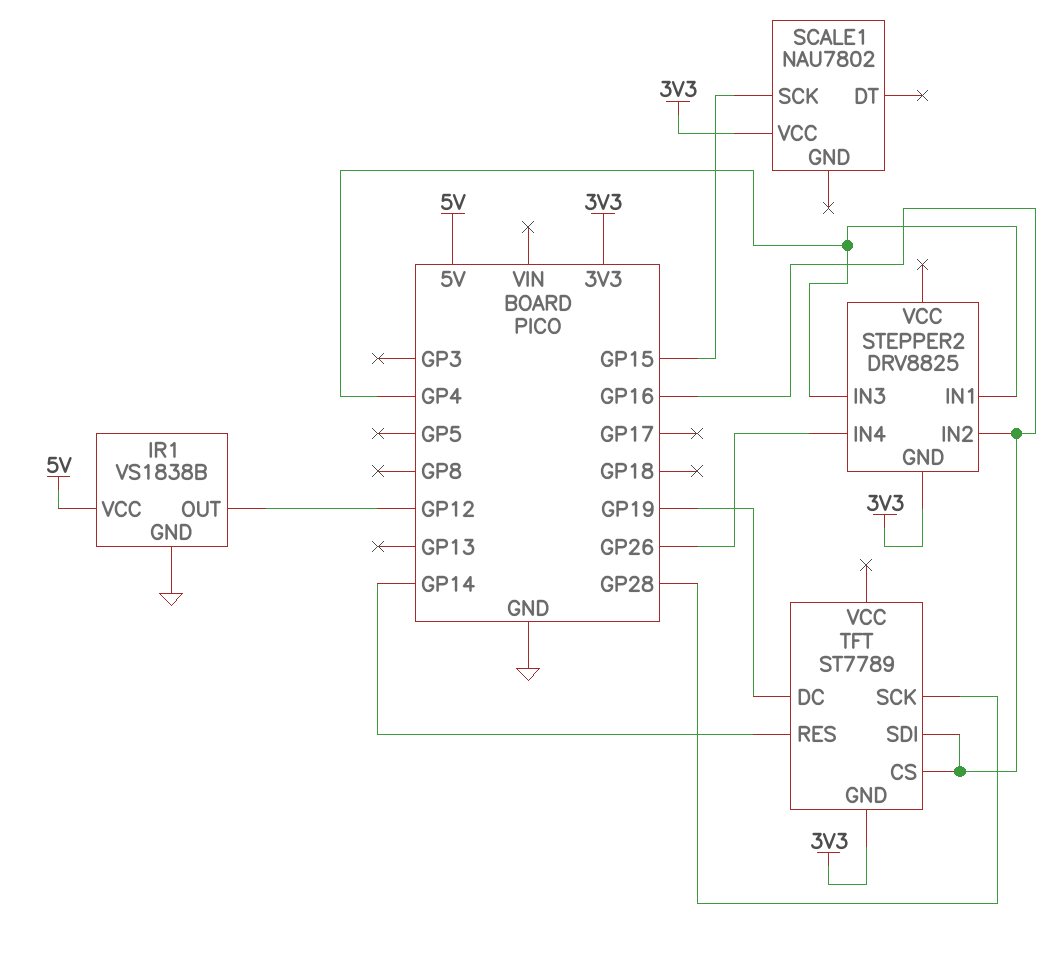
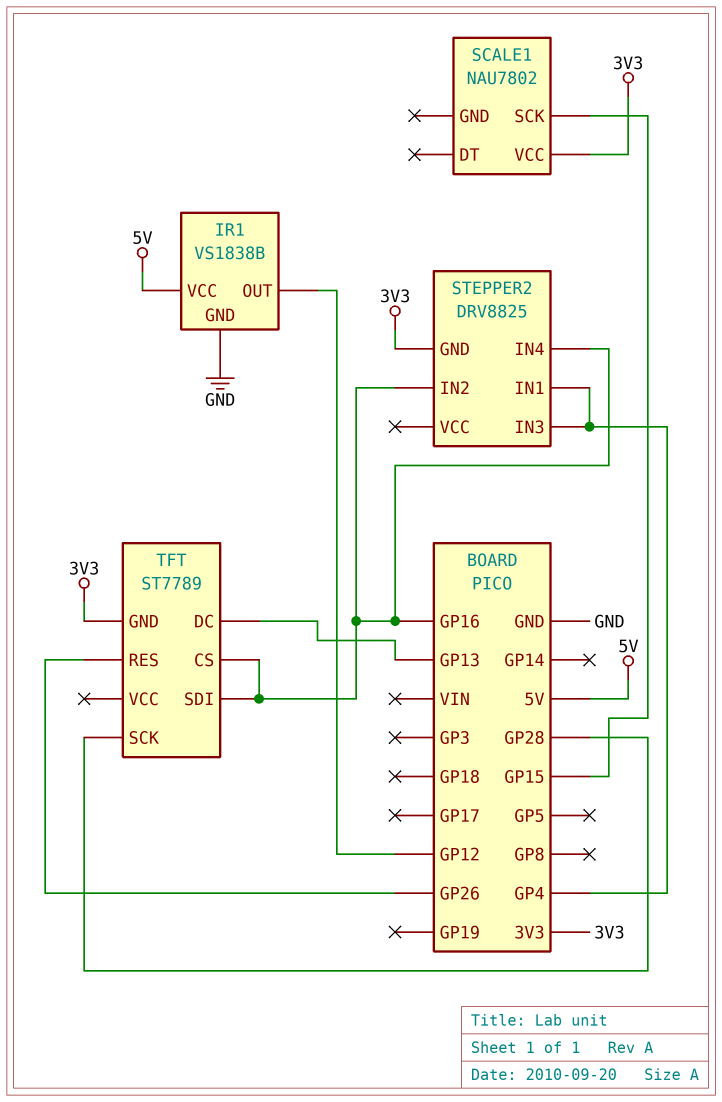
STEPPER2 pin IN4: GP26 -> GP16
TFT pin DC: GP19 -> GP13
TFT pin RES: GP14 -> GP26

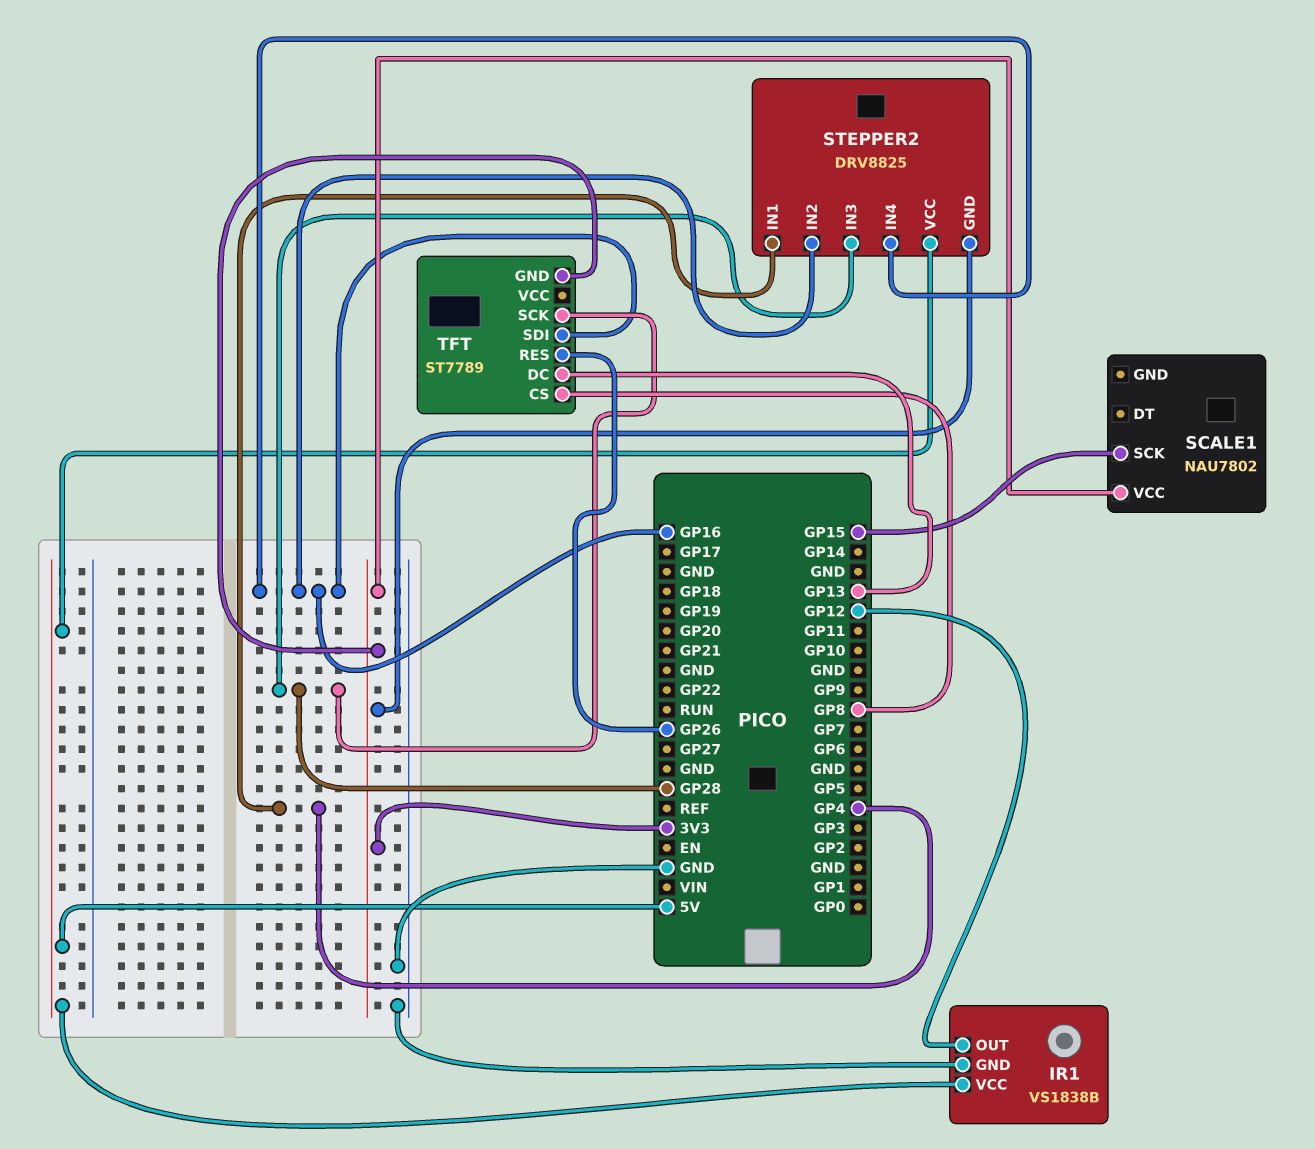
STEPPER2 pin IN3: GP4 -> GP28
STEPPER2 pin VCC: none -> 5V
TFT pin CS: GP16 -> GP8

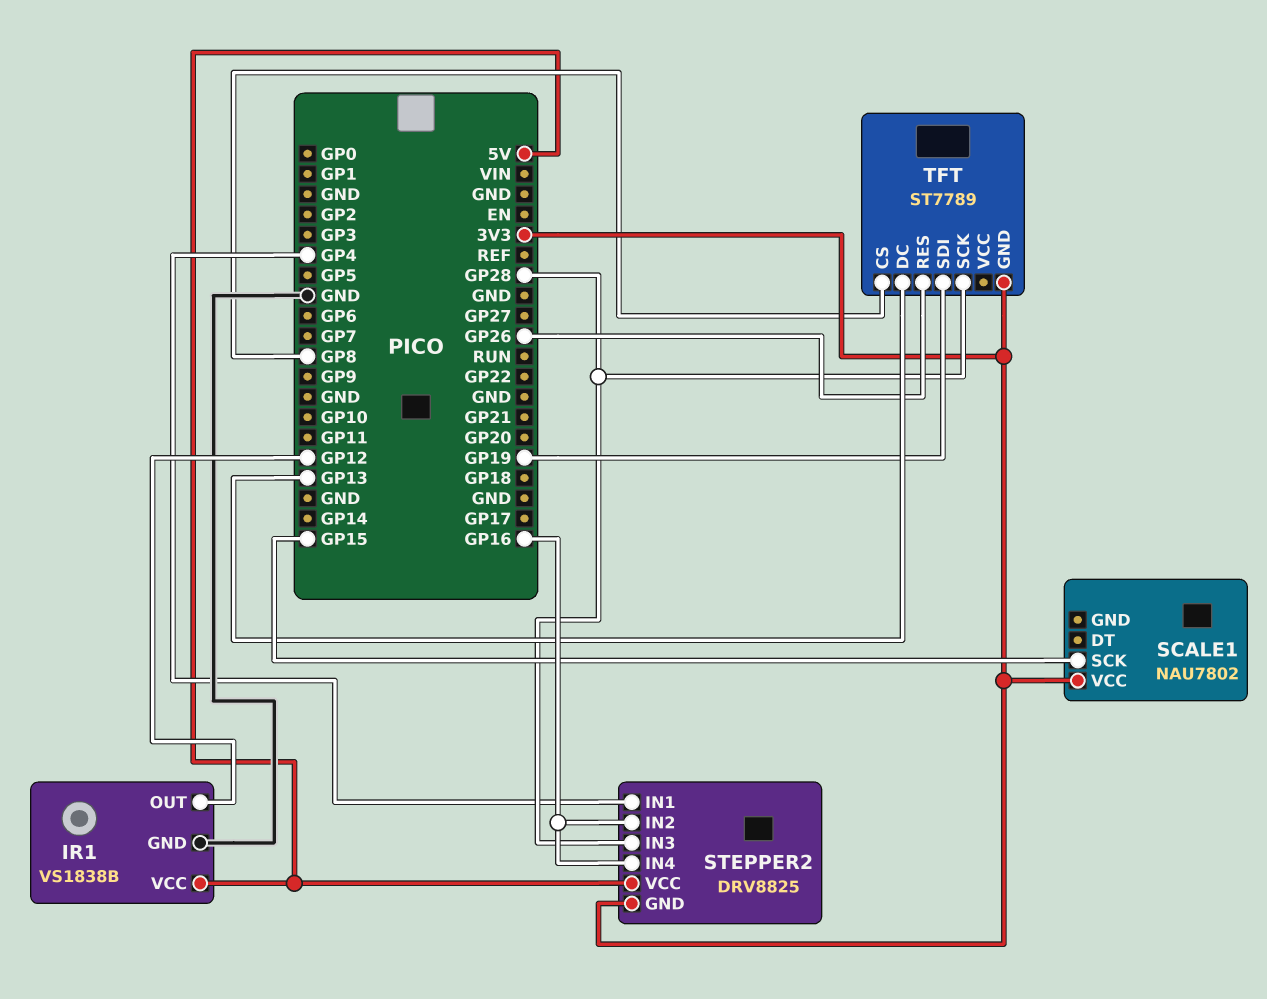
TFT pin SDI: GP16 -> GP19

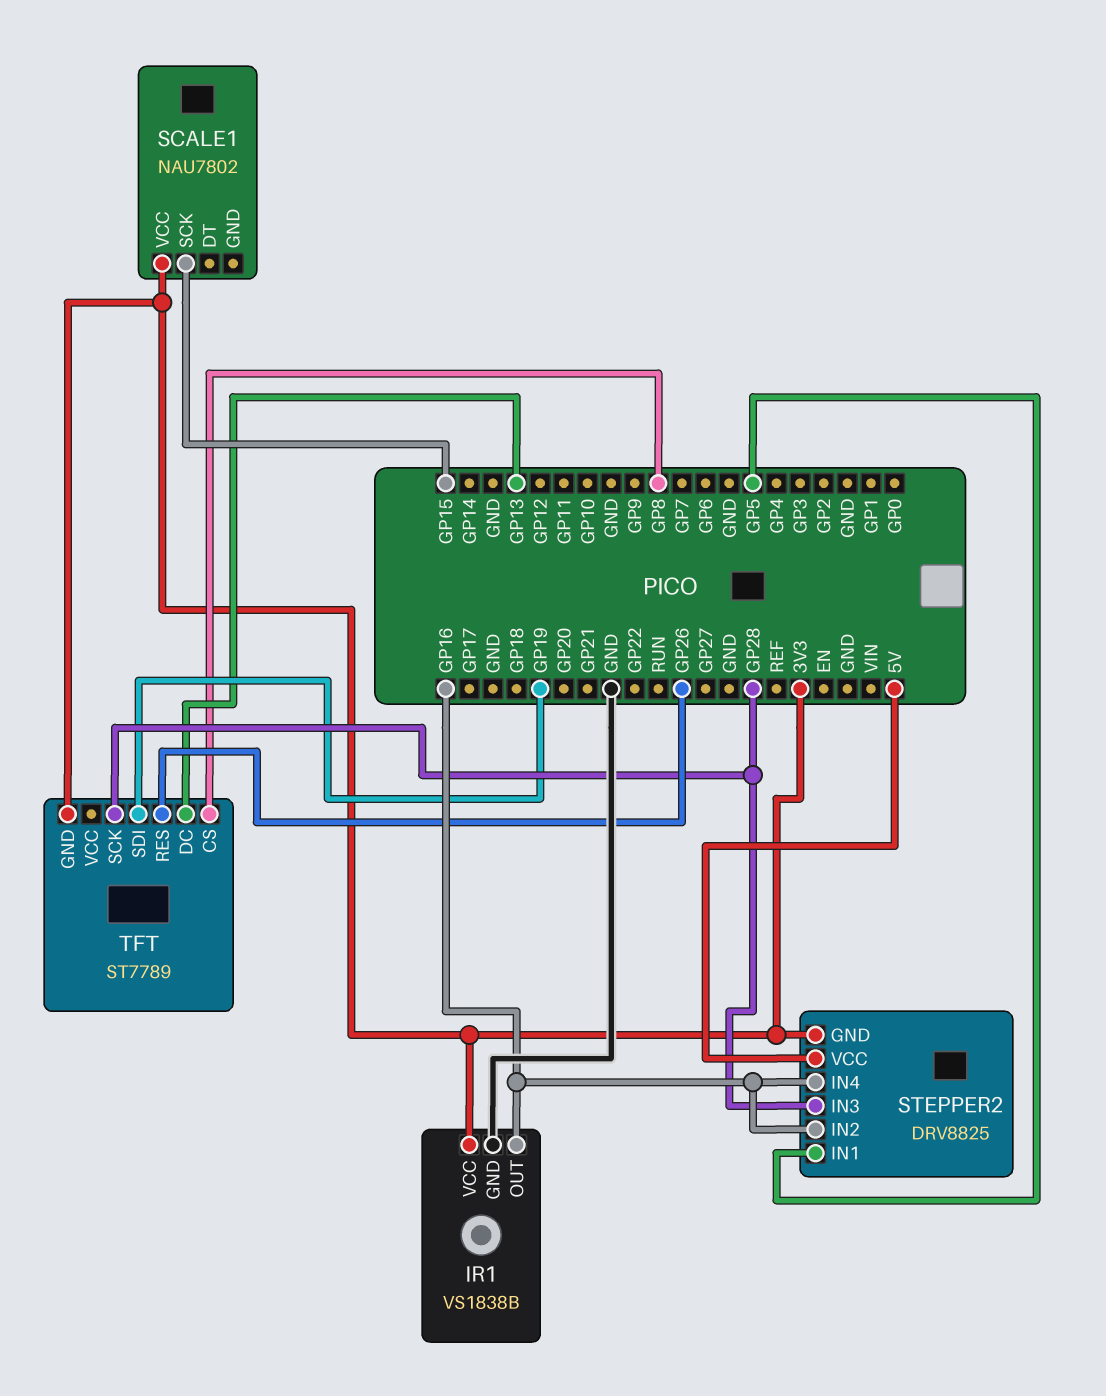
IR1 pin OUT: GP12 -> GP16
IR1 pin VCC: 5V -> 3V3
STEPPER2 pin IN1: GP4 -> GP5

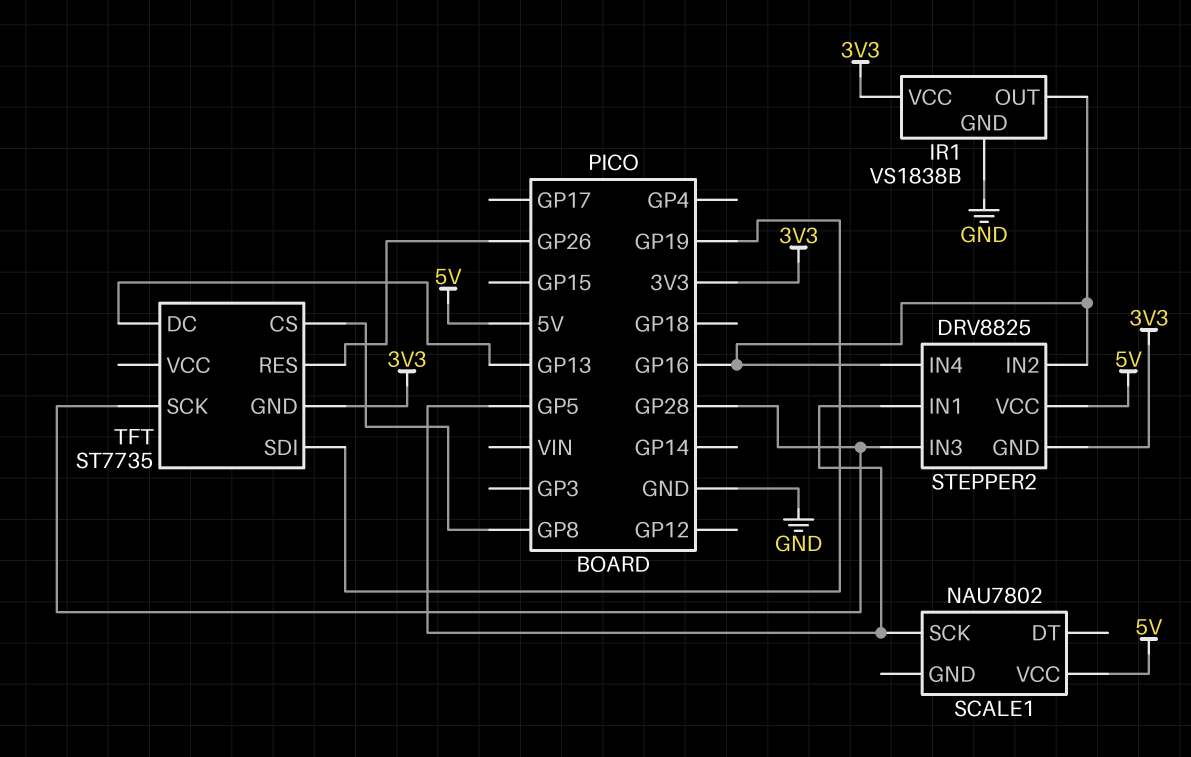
SCALE1 pin SCK: GP15 -> GP5
SCALE1 pin VCC: 3V3 -> 5V
TFT: ST7789 -> ST7735

